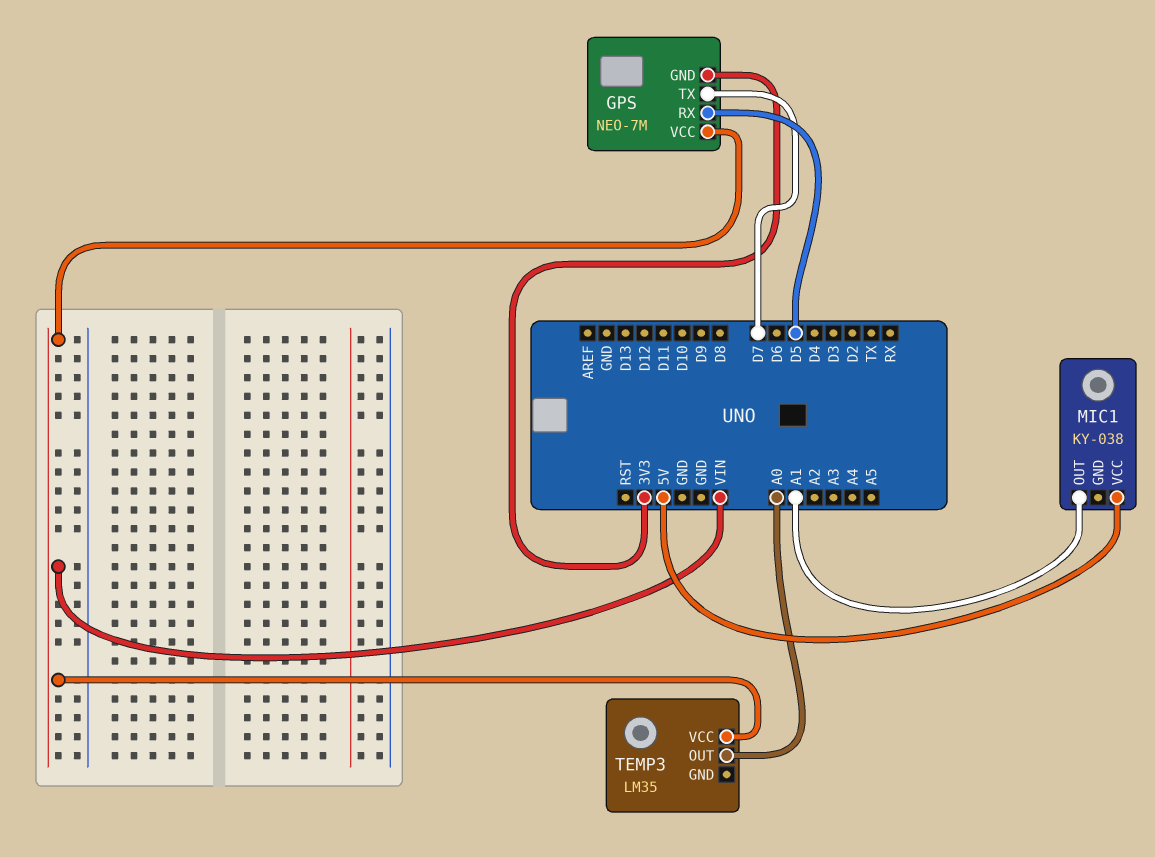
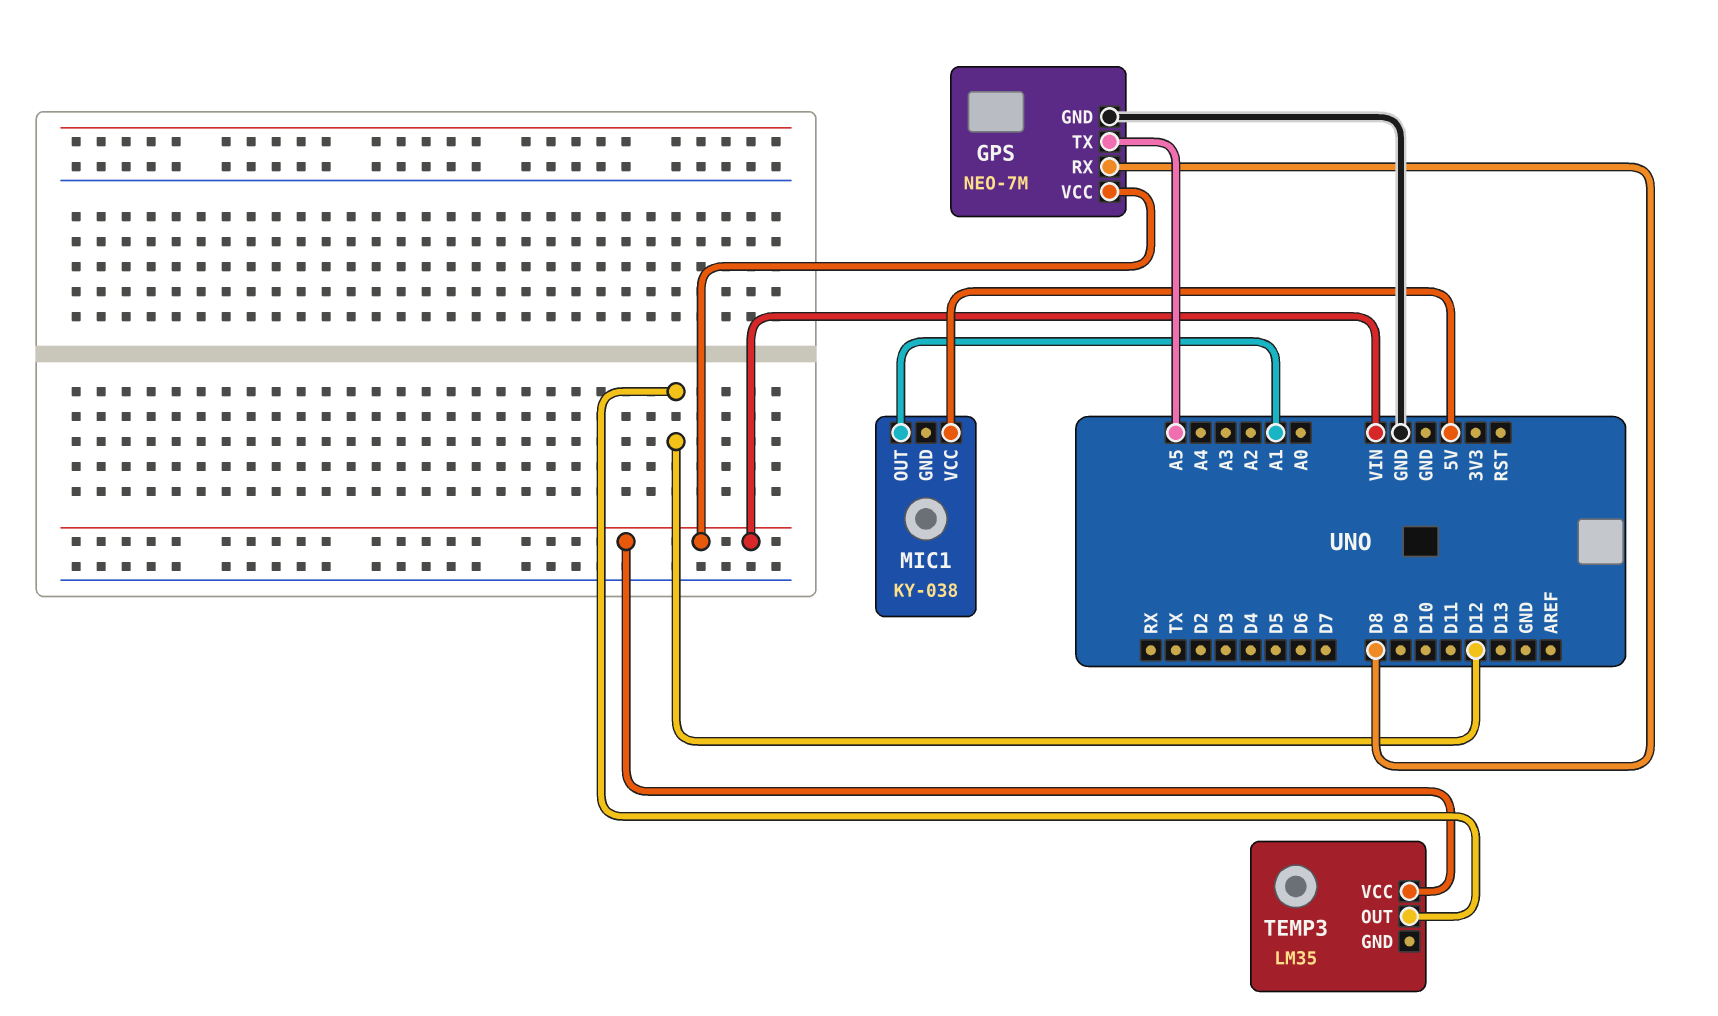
GPS pin GND: 3V3 -> GND
GPS pin RX: D5 -> D8
GPS pin TX: D7 -> A5
TEMP3 pin OUT: A0 -> D12

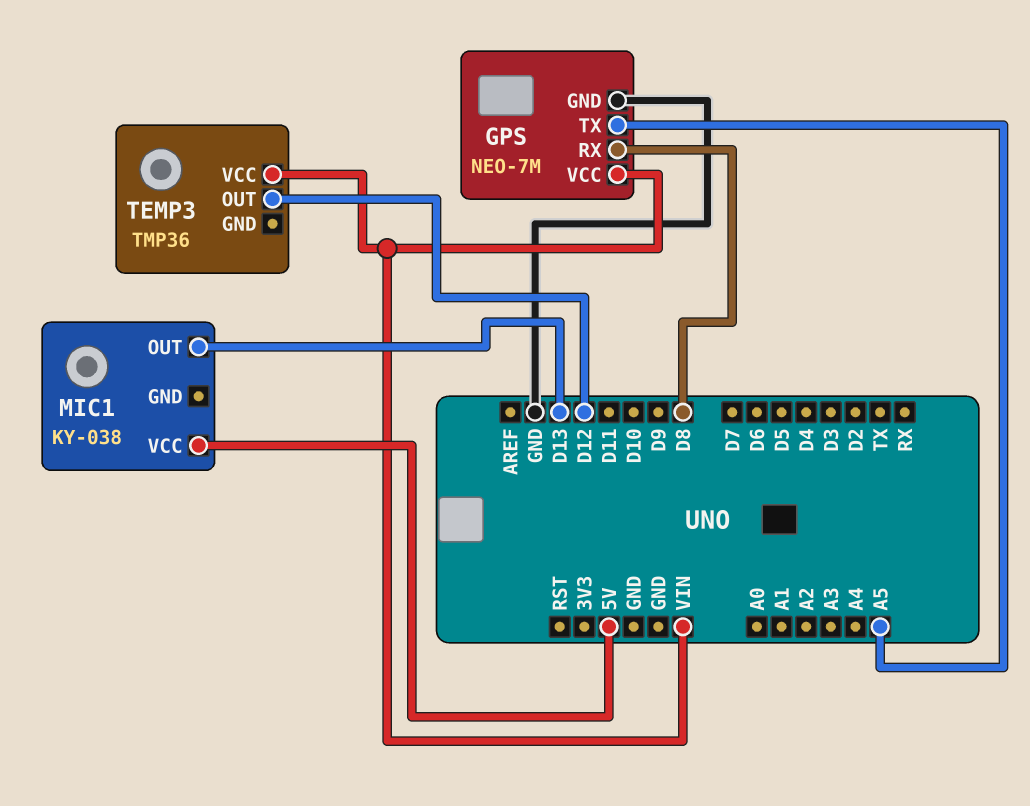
MIC1 pin OUT: A1 -> D13
TEMP3: LM35 -> TMP36

